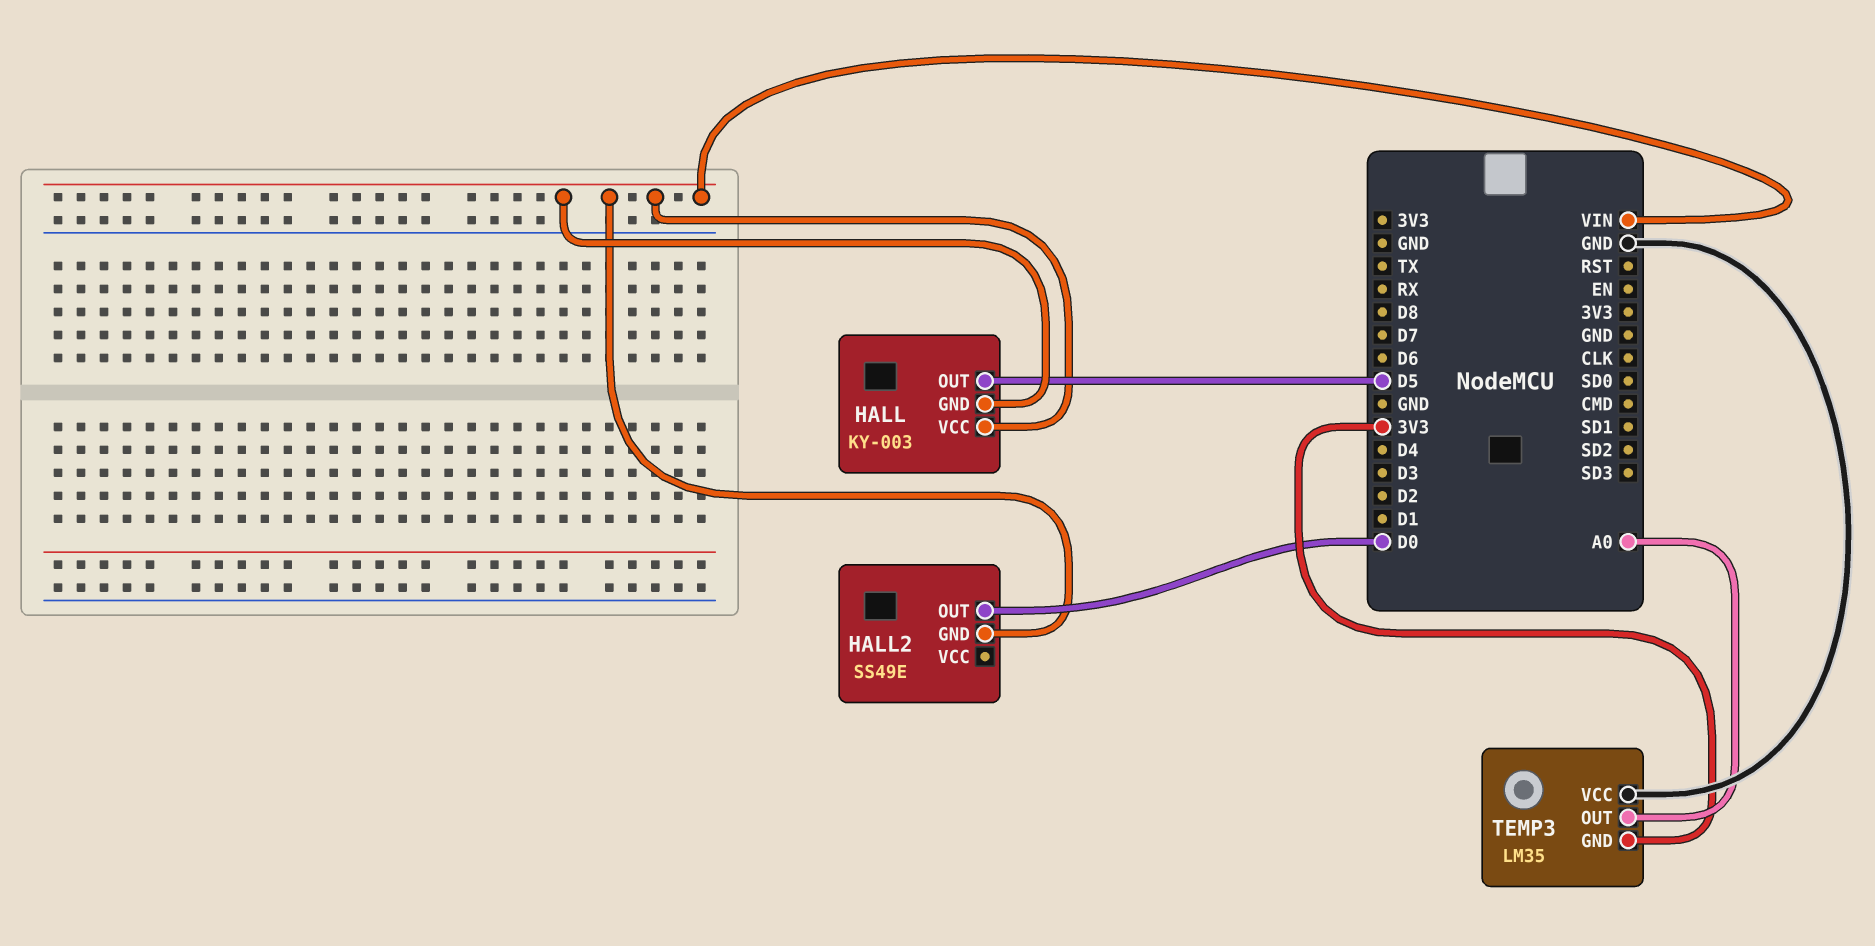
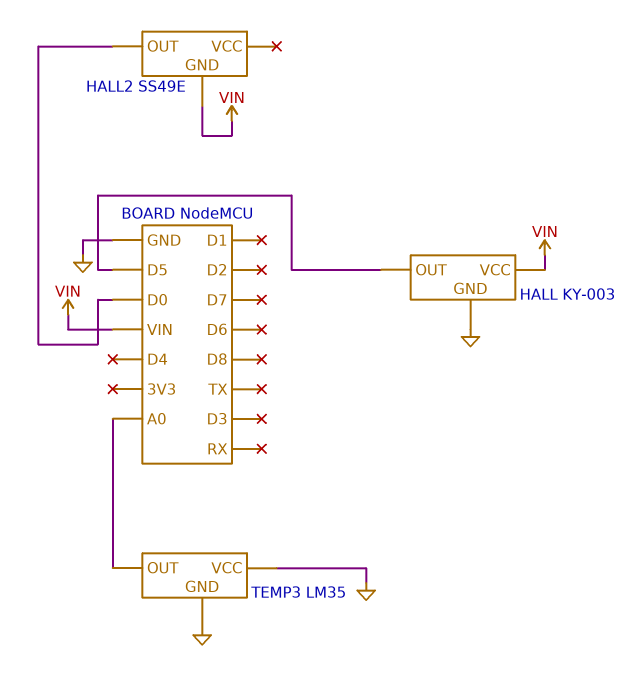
HALL pin GND: VIN -> GND
TEMP3 pin GND: 3V3 -> GND

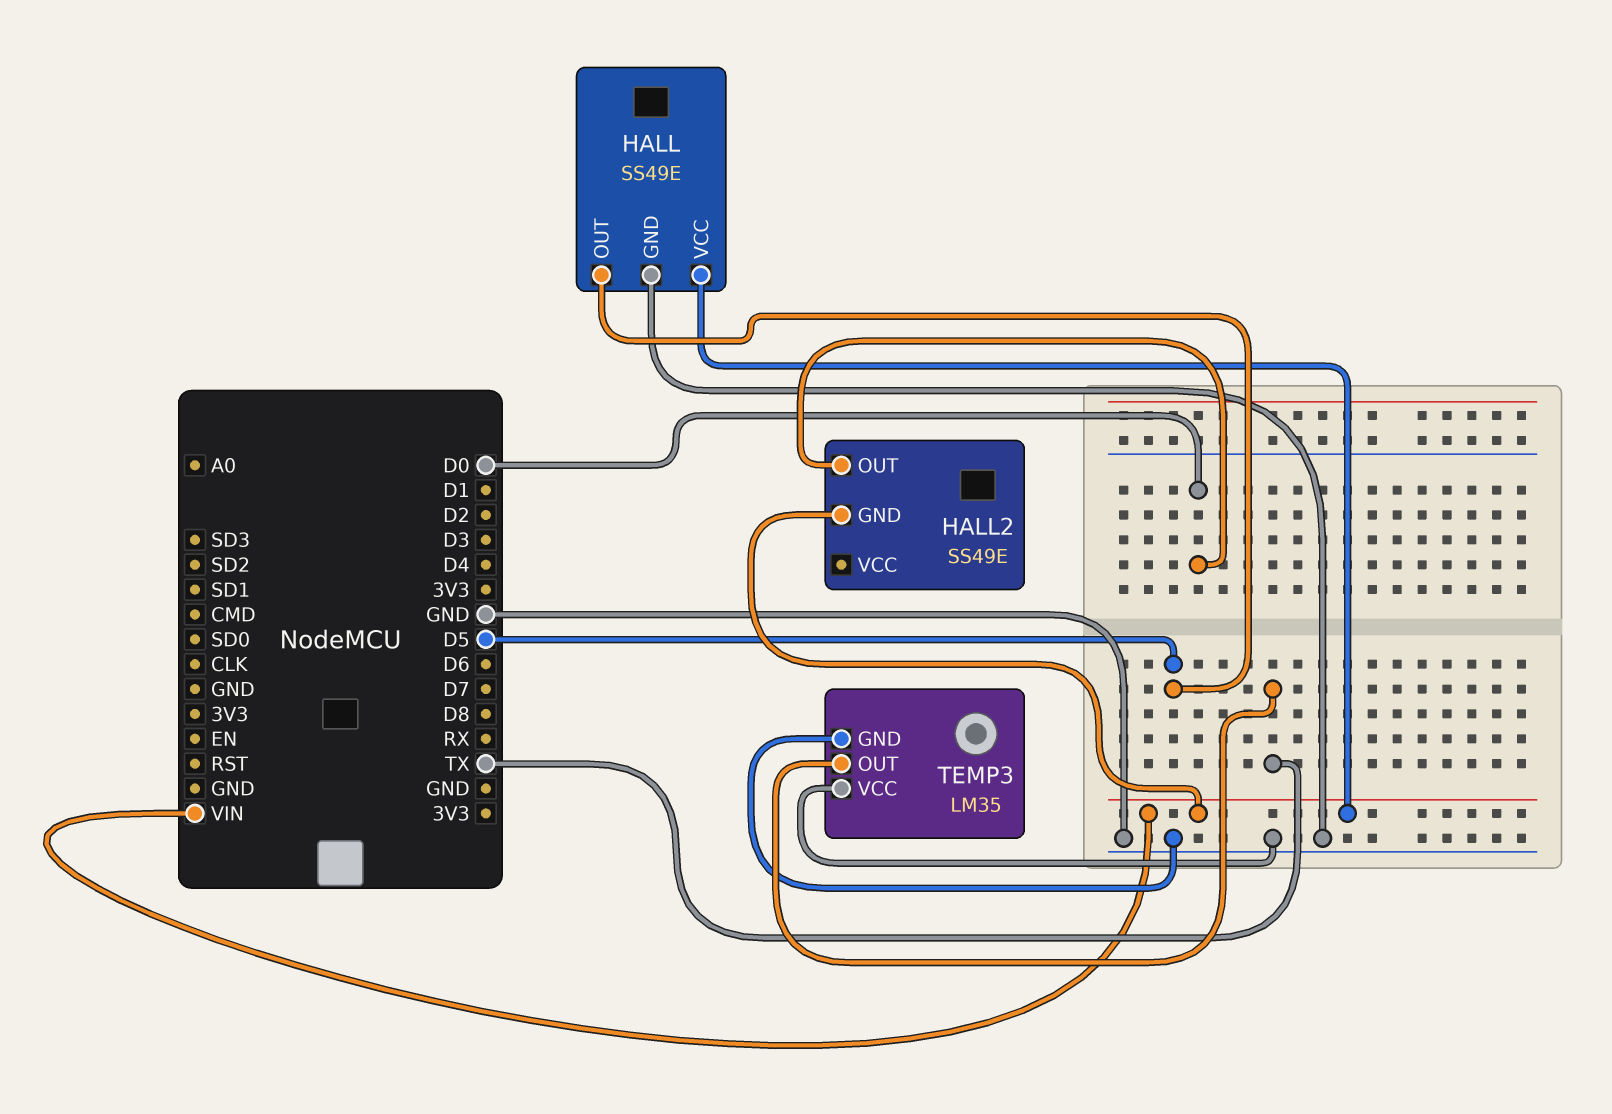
HALL: KY-003 -> SS49E
TEMP3 pin OUT: A0 -> TX

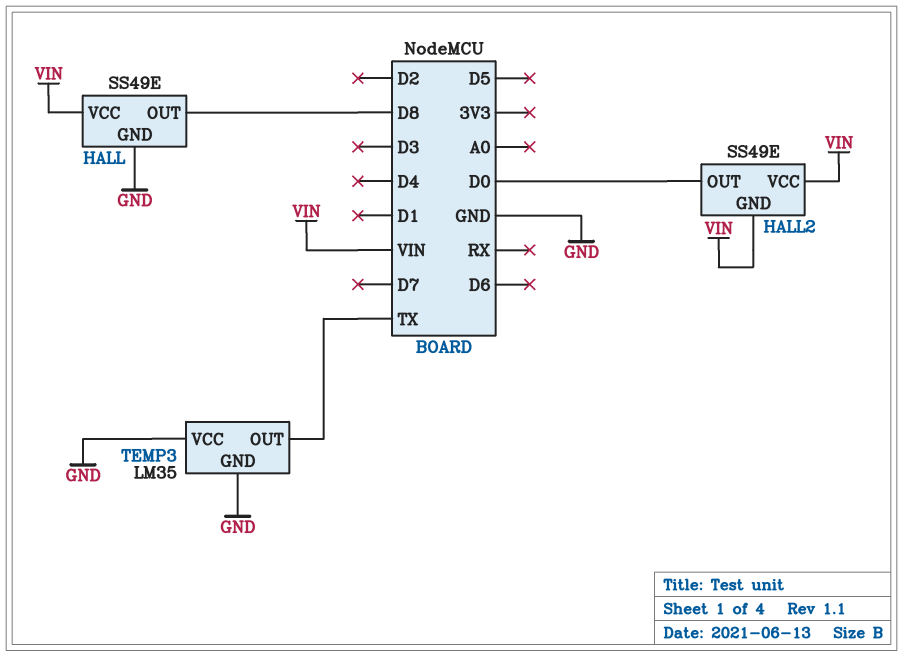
HALL pin OUT: D5 -> D8
HALL2 pin VCC: none -> VIN

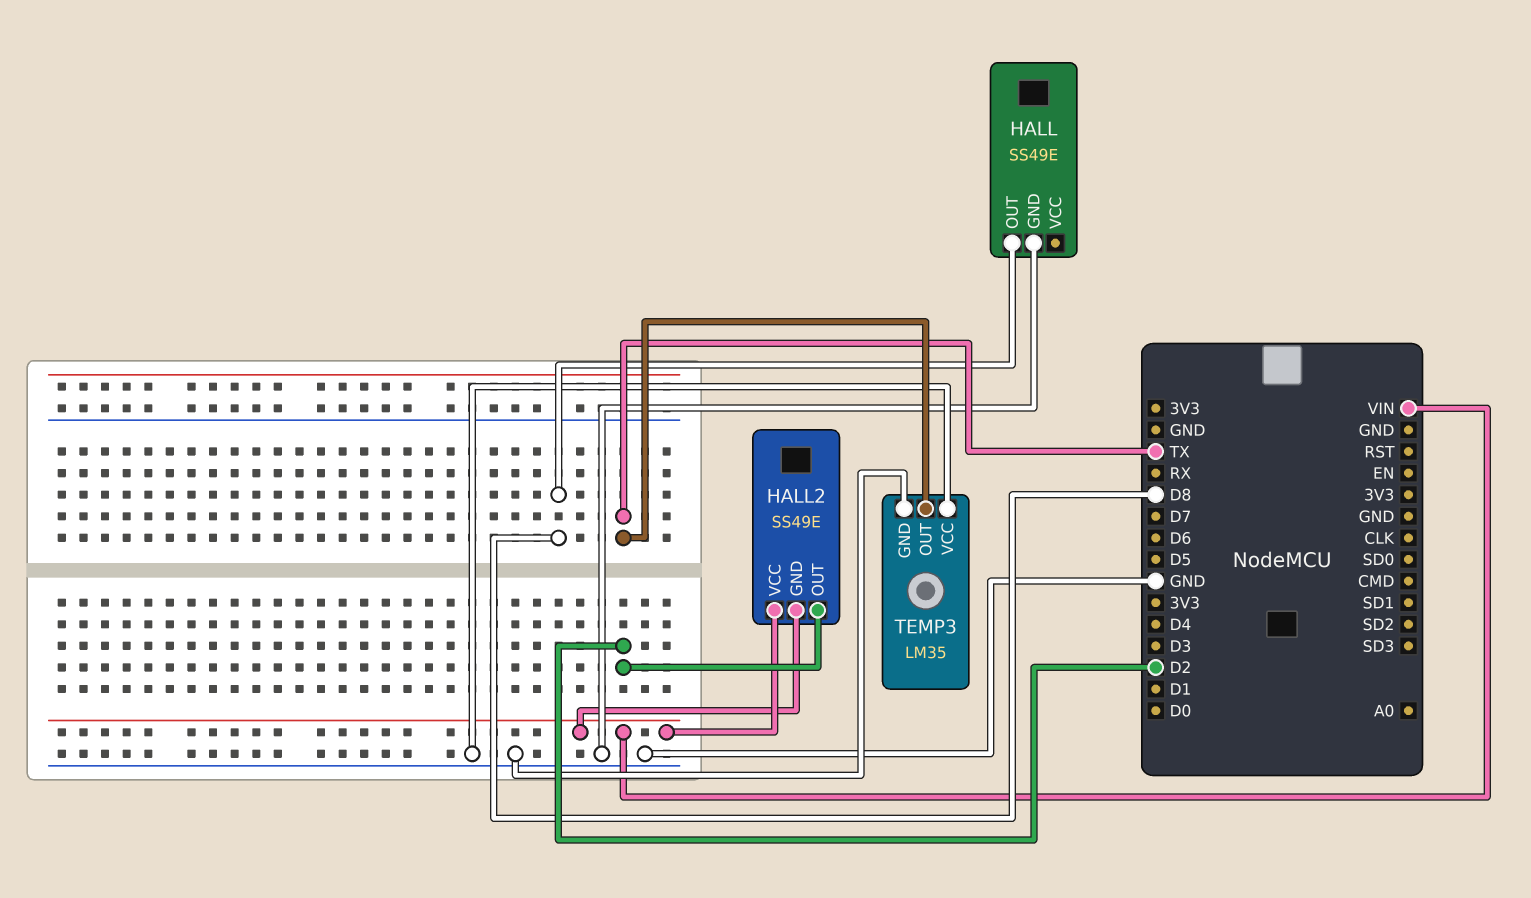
HALL pin VCC: VIN -> none
HALL2 pin OUT: D0 -> D2

